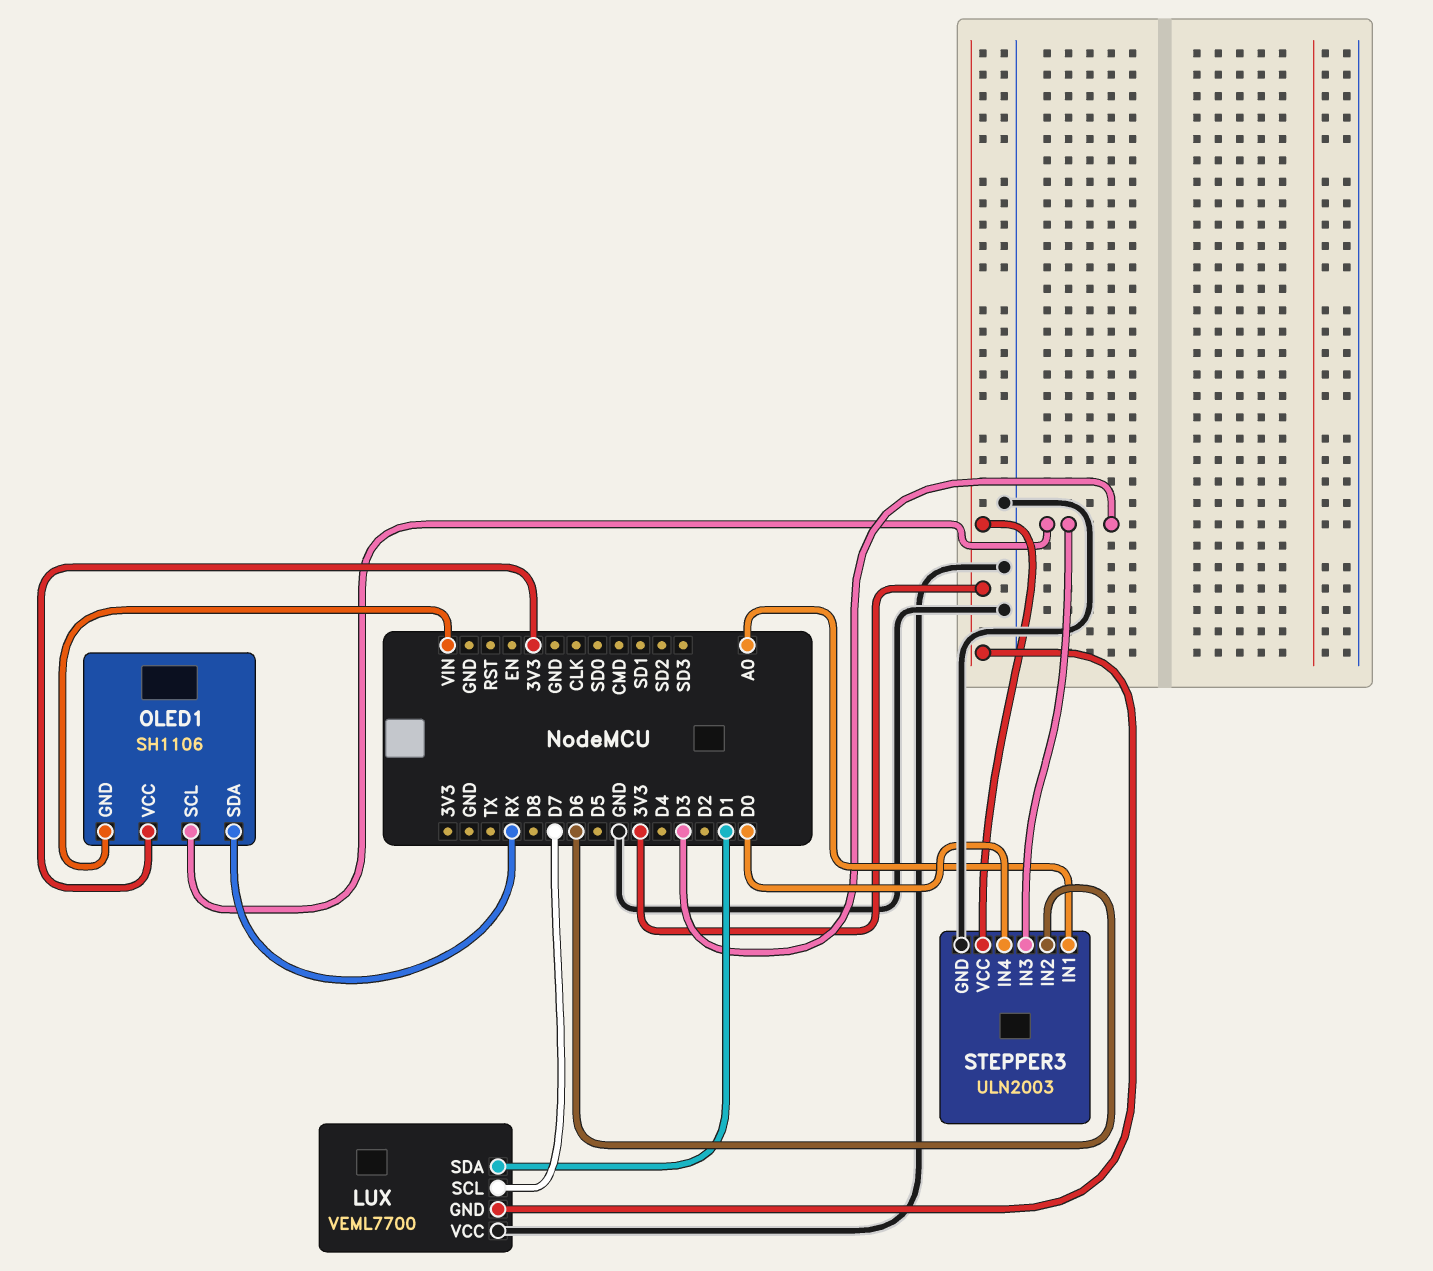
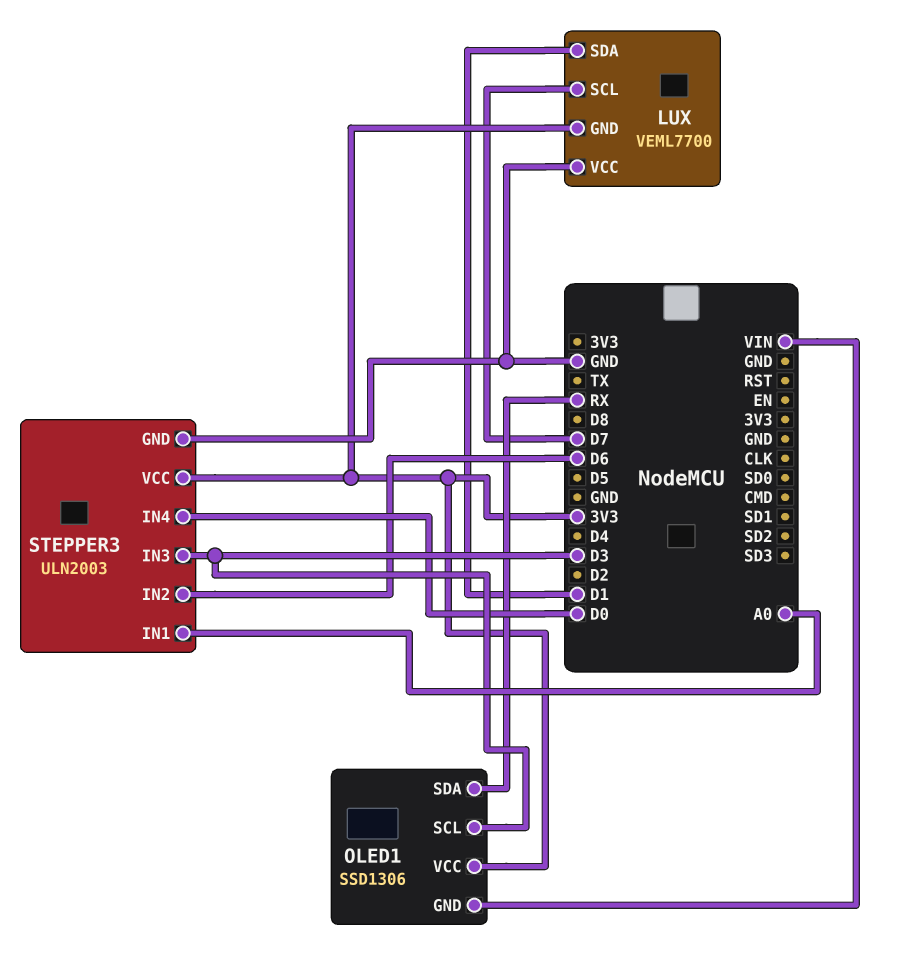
OLED1: SH1106 -> SSD1306

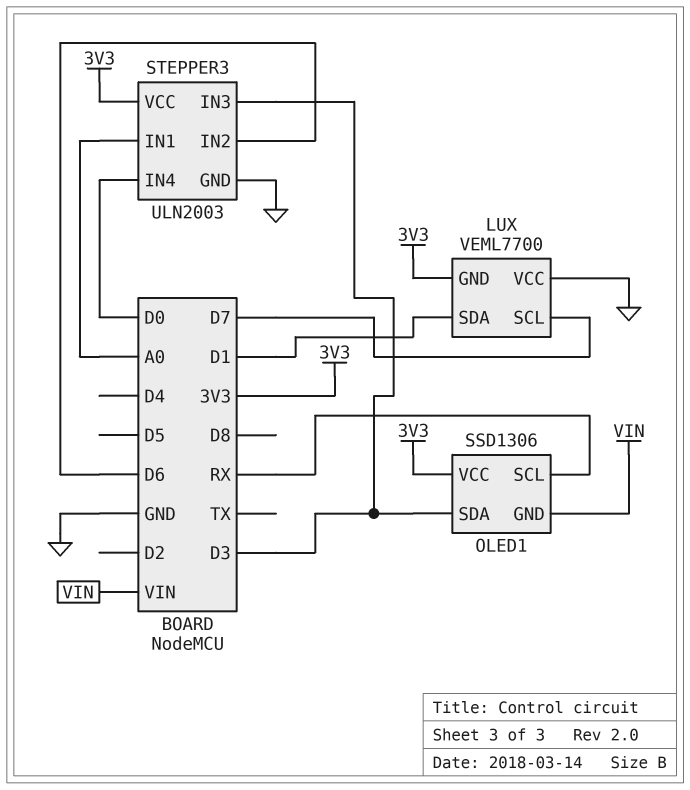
OLED1 pin SCL: D3 -> RX
OLED1 pin SDA: RX -> D3

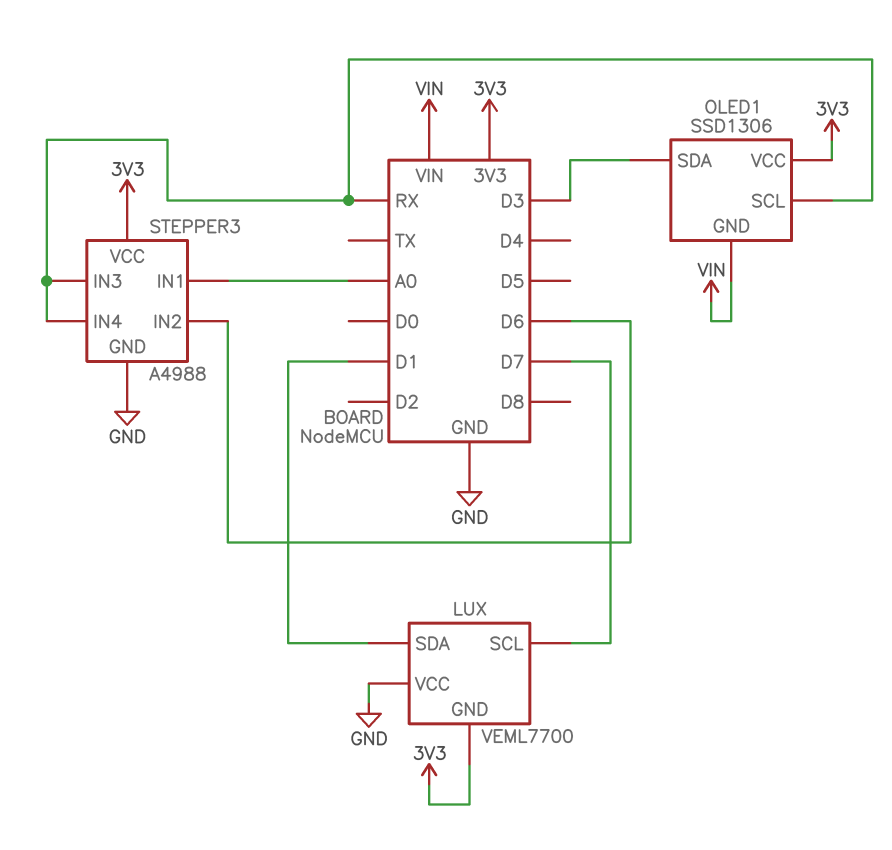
STEPPER3: ULN2003 -> A4988
STEPPER3 pin IN3: D3 -> RX
STEPPER3 pin IN4: D0 -> RX

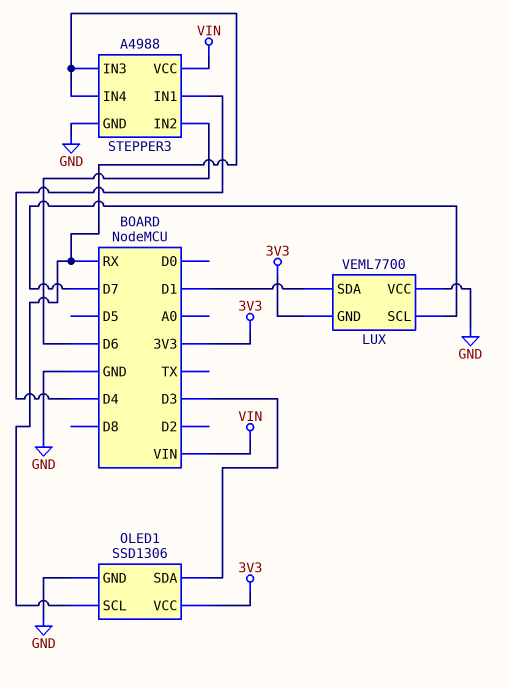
OLED1 pin GND: VIN -> GND
STEPPER3 pin IN1: A0 -> D4
STEPPER3 pin VCC: 3V3 -> VIN

